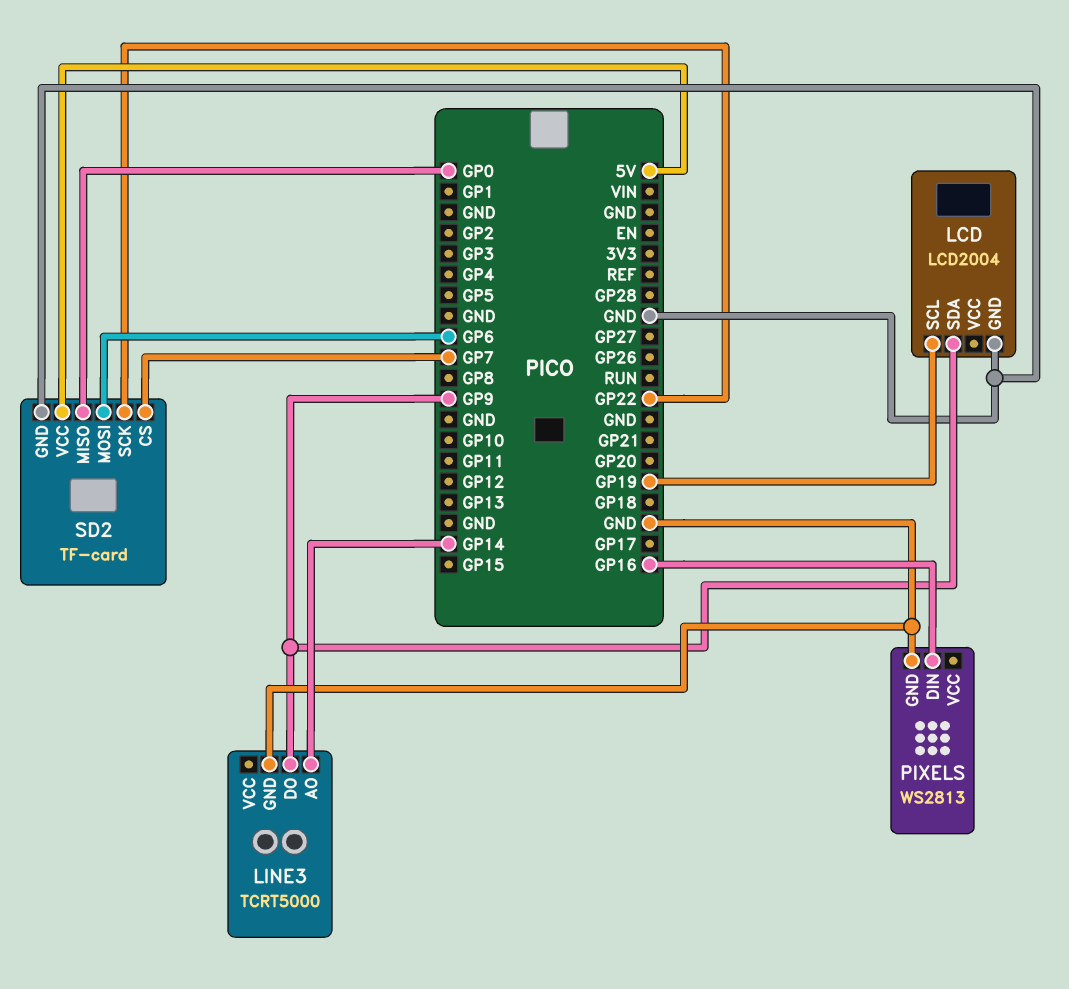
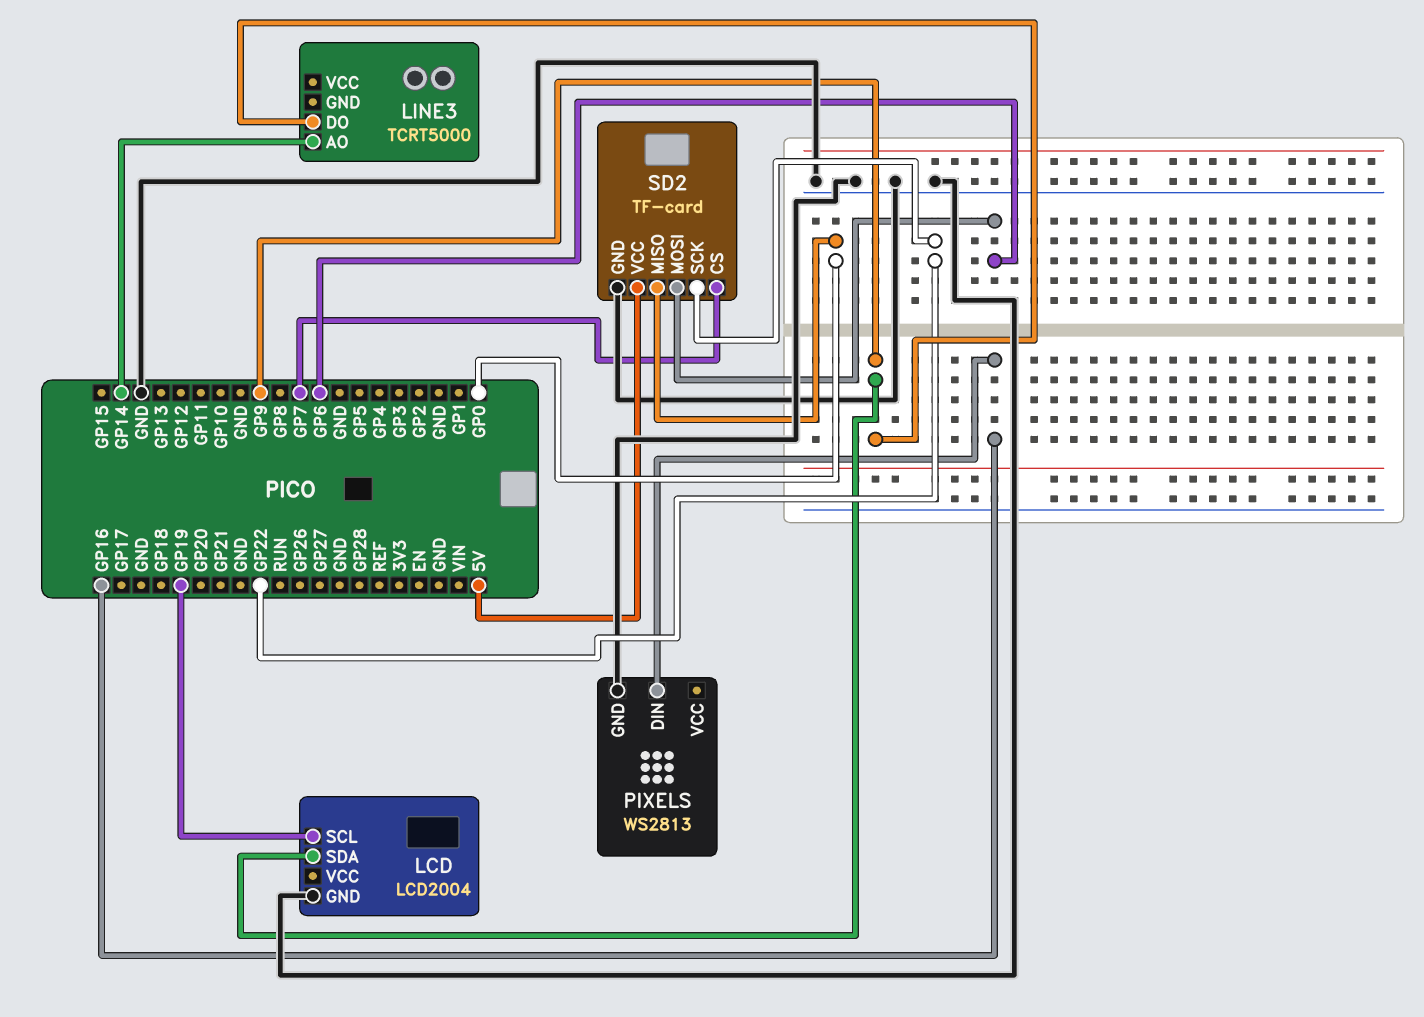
LINE3 pin GND: GND -> none

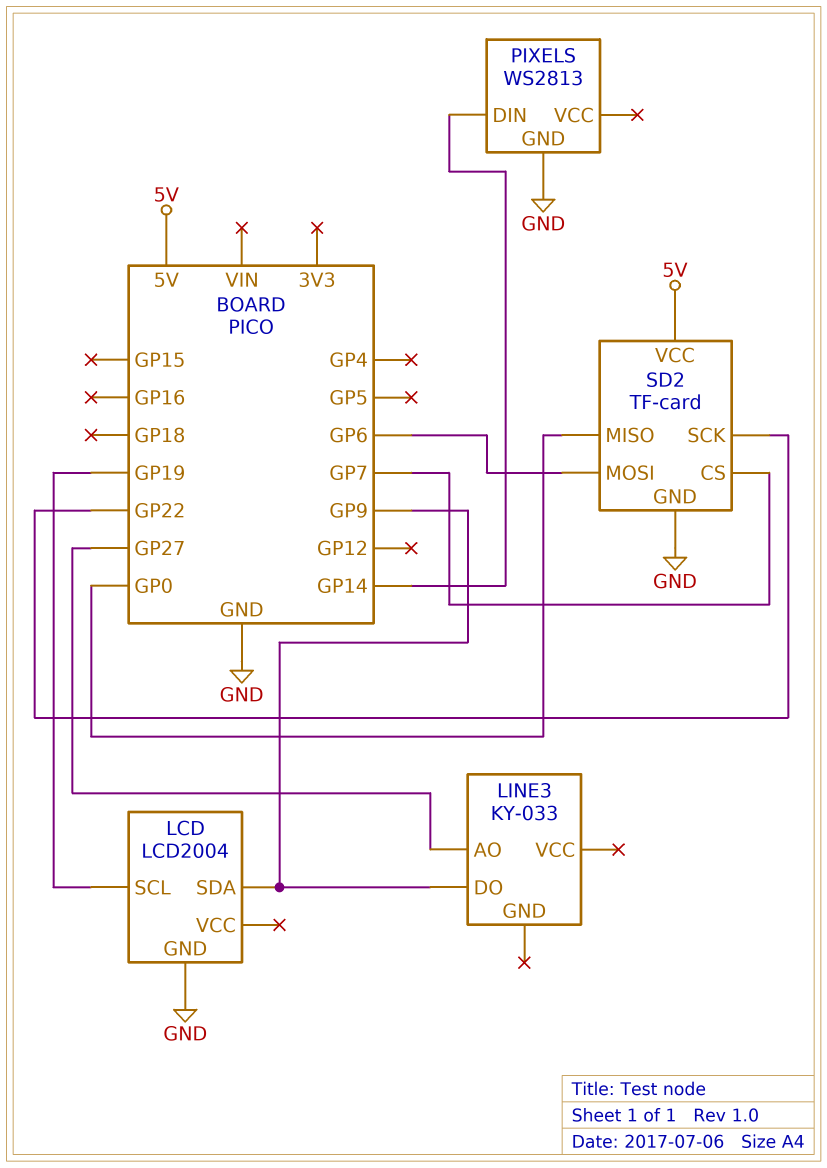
LINE3: TCRT5000 -> KY-033
LINE3 pin AO: GP14 -> GP27
PIXELS pin DIN: GP16 -> GP14

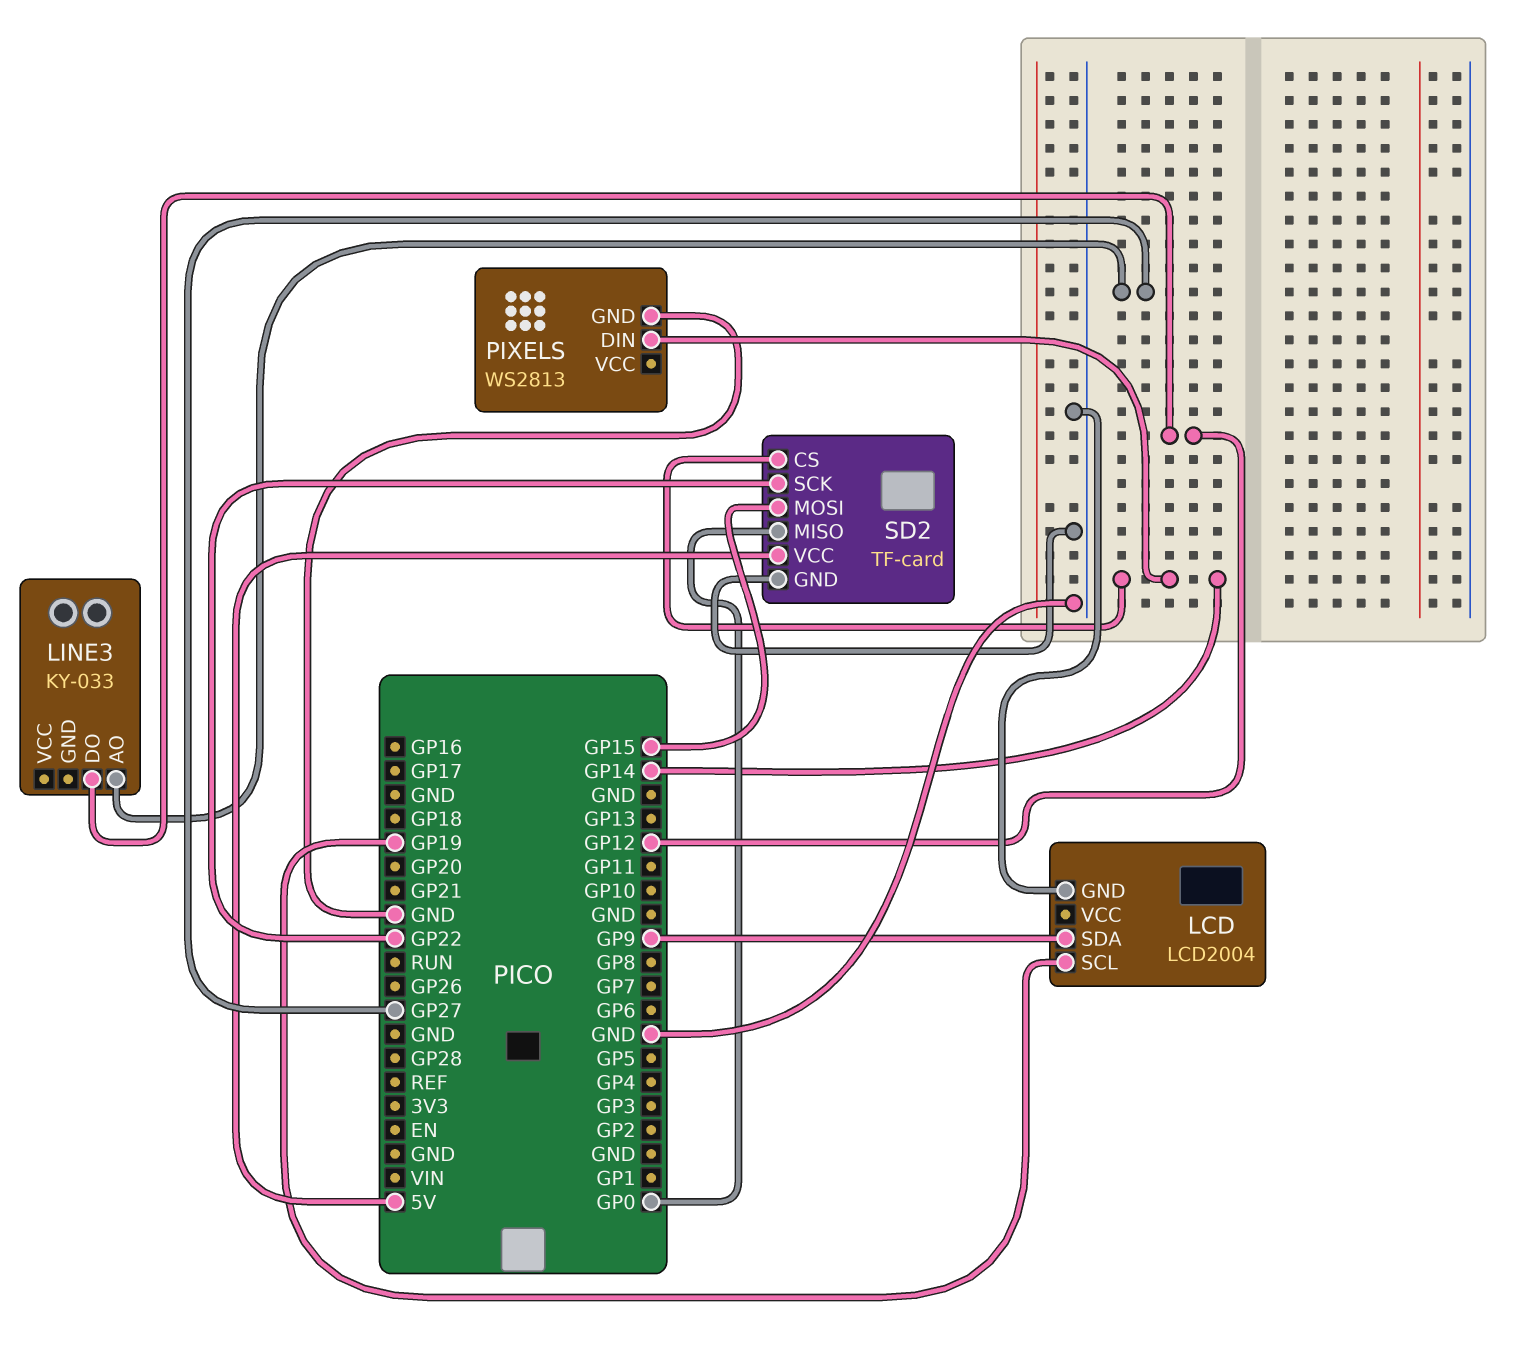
LINE3 pin DO: GP9 -> GP12
SD2 pin CS: GP7 -> GP14
SD2 pin MOSI: GP6 -> GP15

